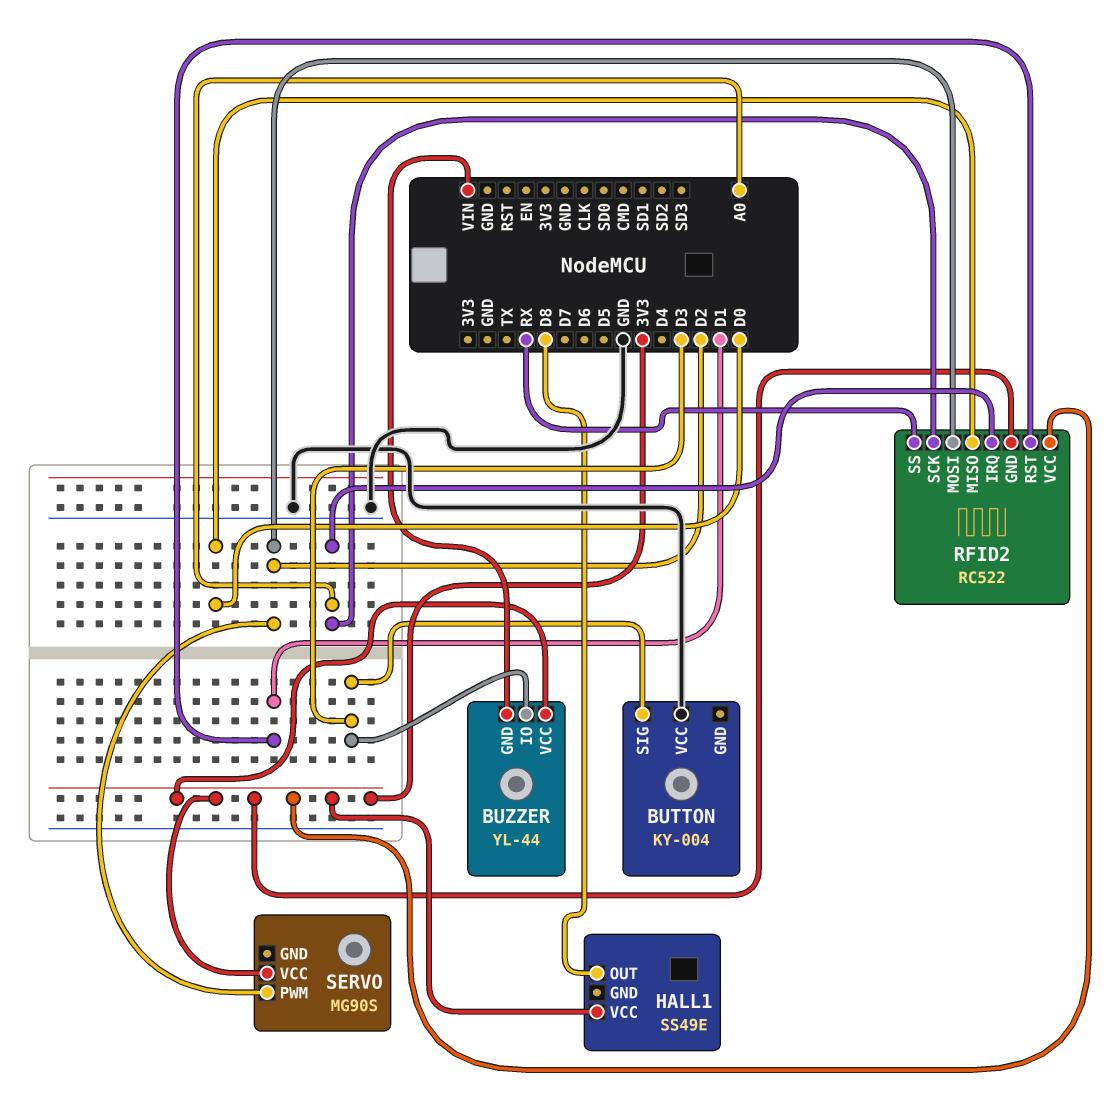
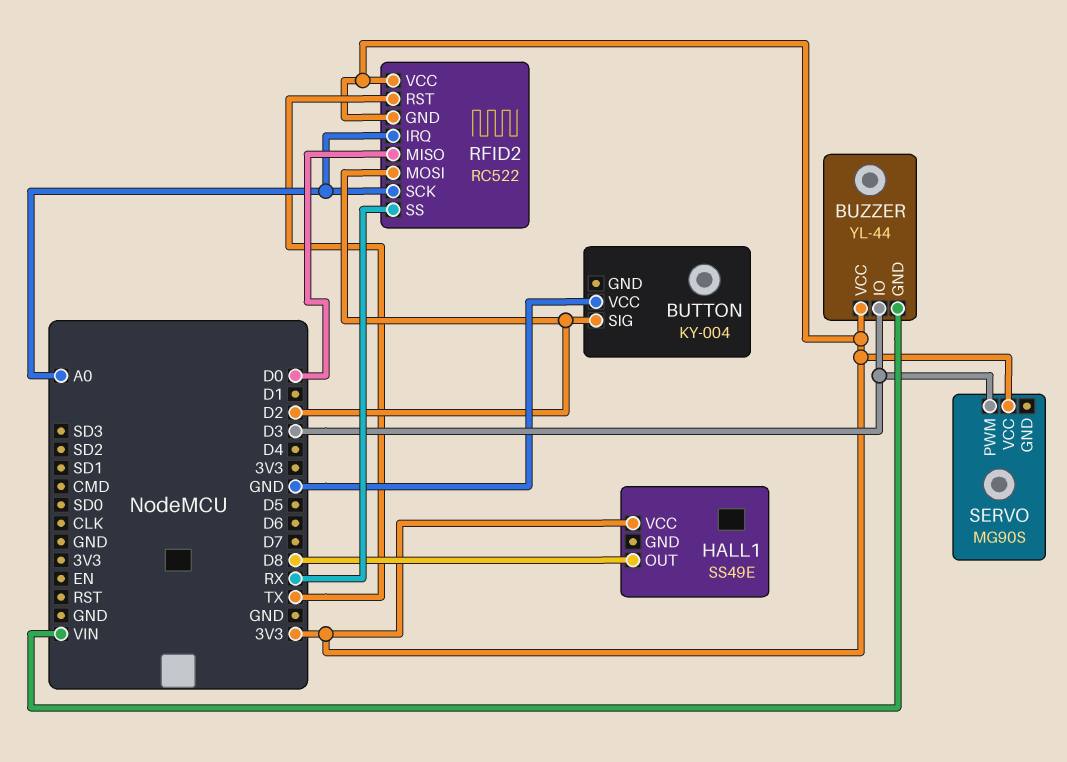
BUTTON pin SIG: D3 -> D2
RFID2 pin RST: D1 -> TX
SERVO pin PWM: D2 -> D3

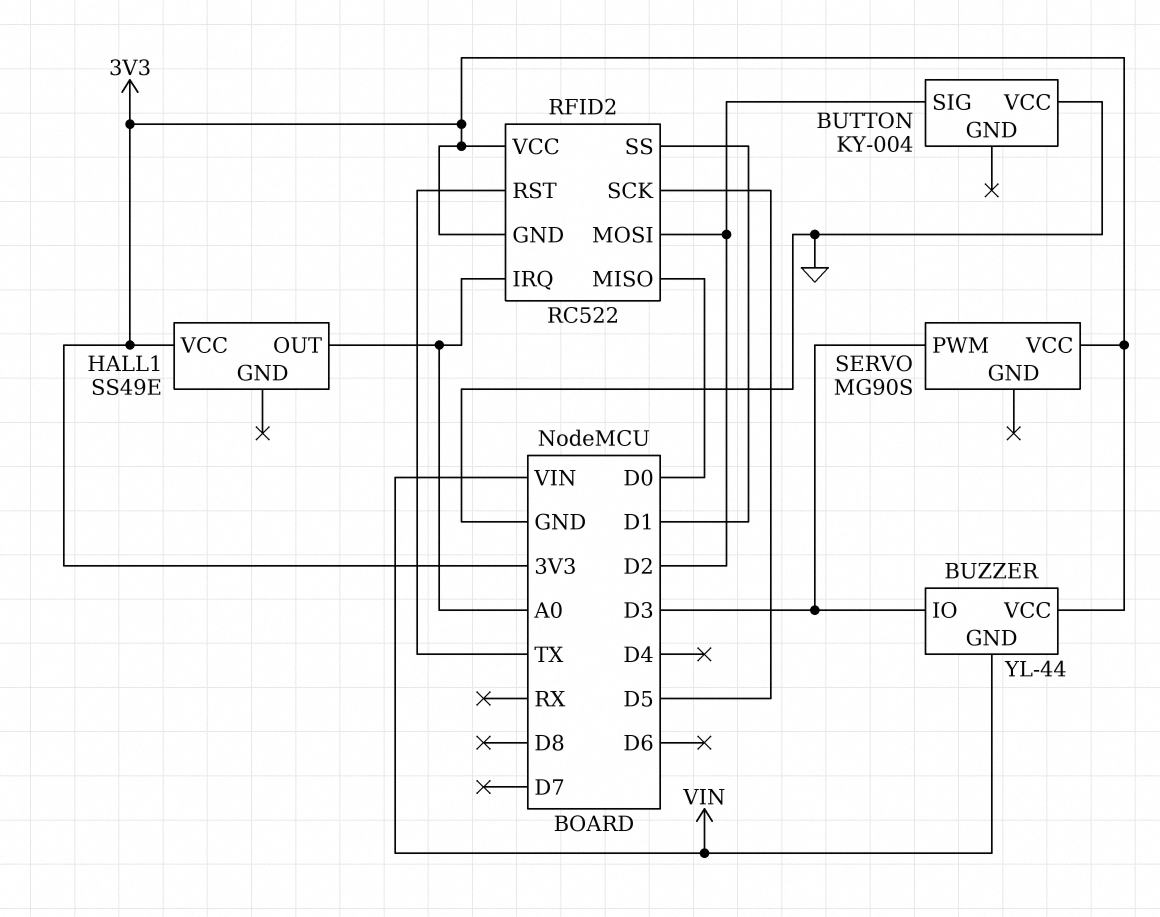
HALL1 pin OUT: D8 -> A0
RFID2 pin SCK: A0 -> D5
RFID2 pin SS: RX -> D1

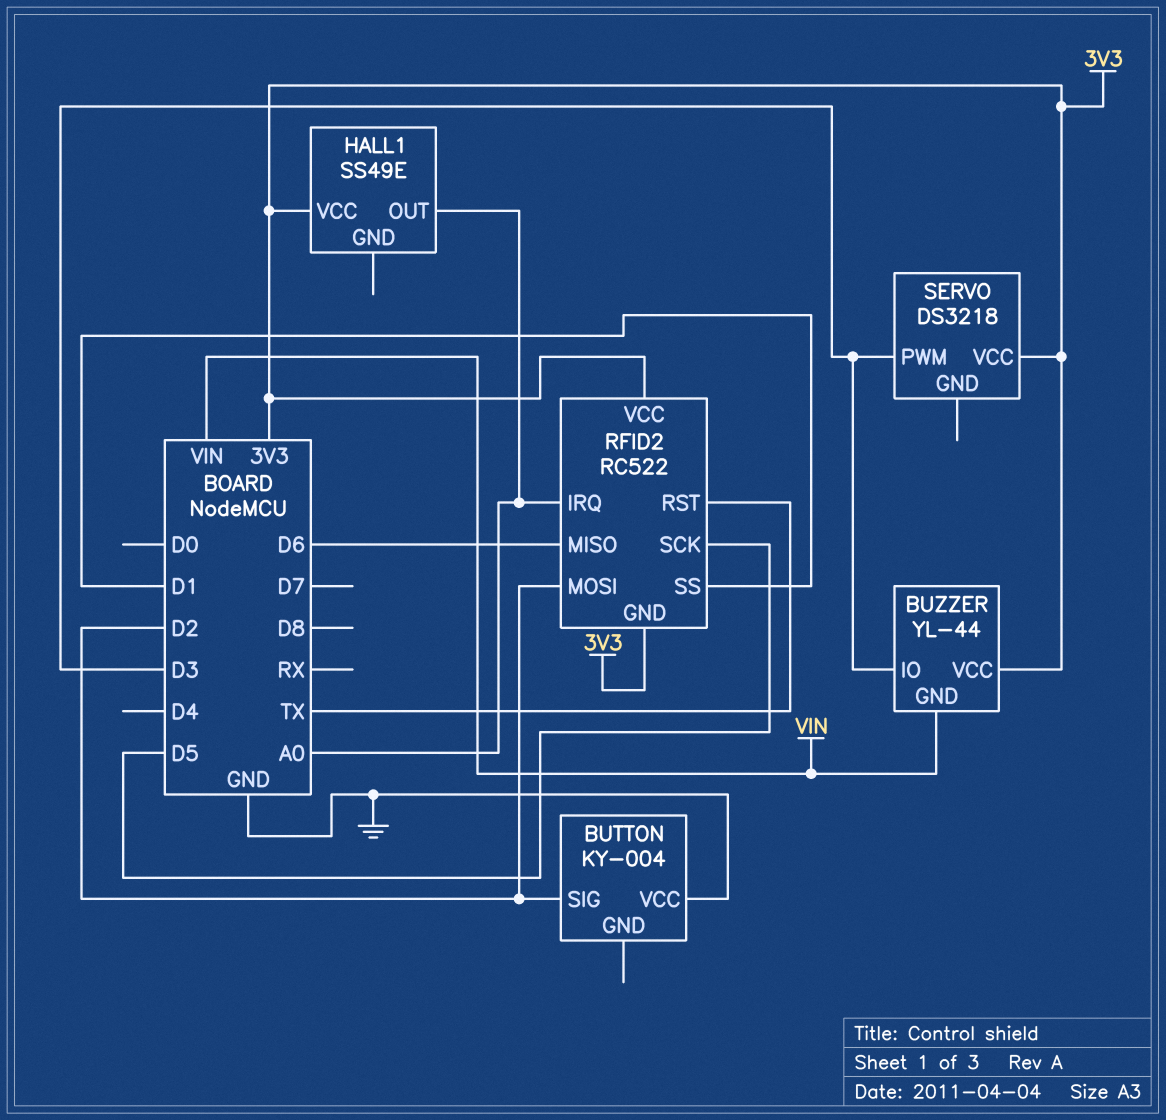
RFID2 pin MISO: D0 -> D6
SERVO: MG90S -> DS3218

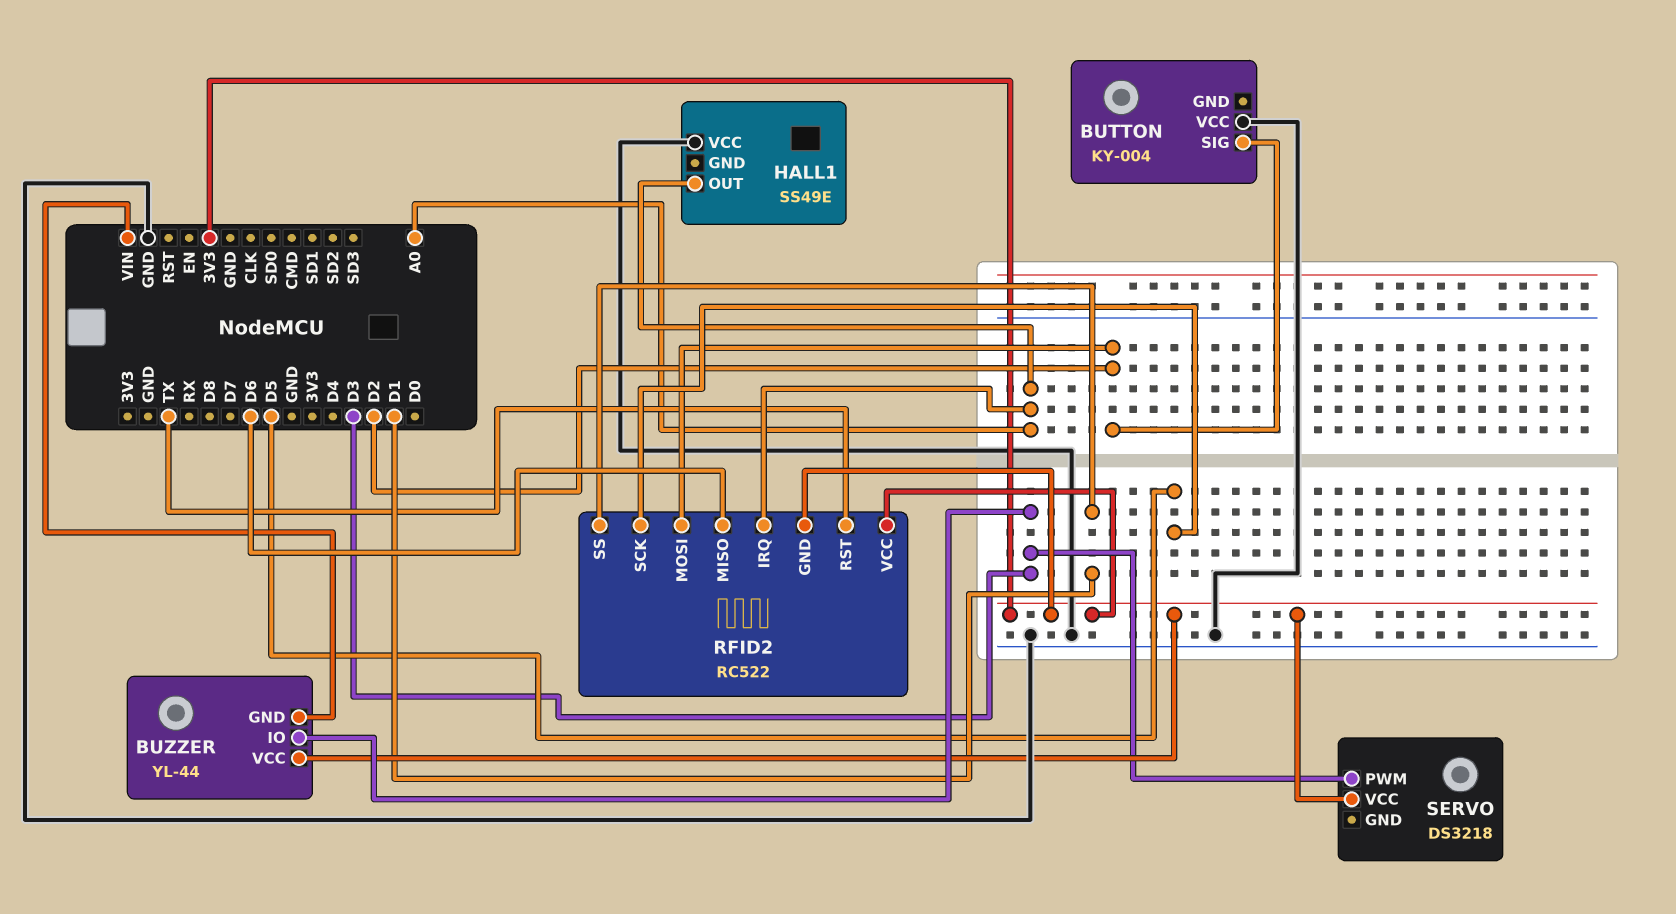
HALL1 pin VCC: 3V3 -> GND

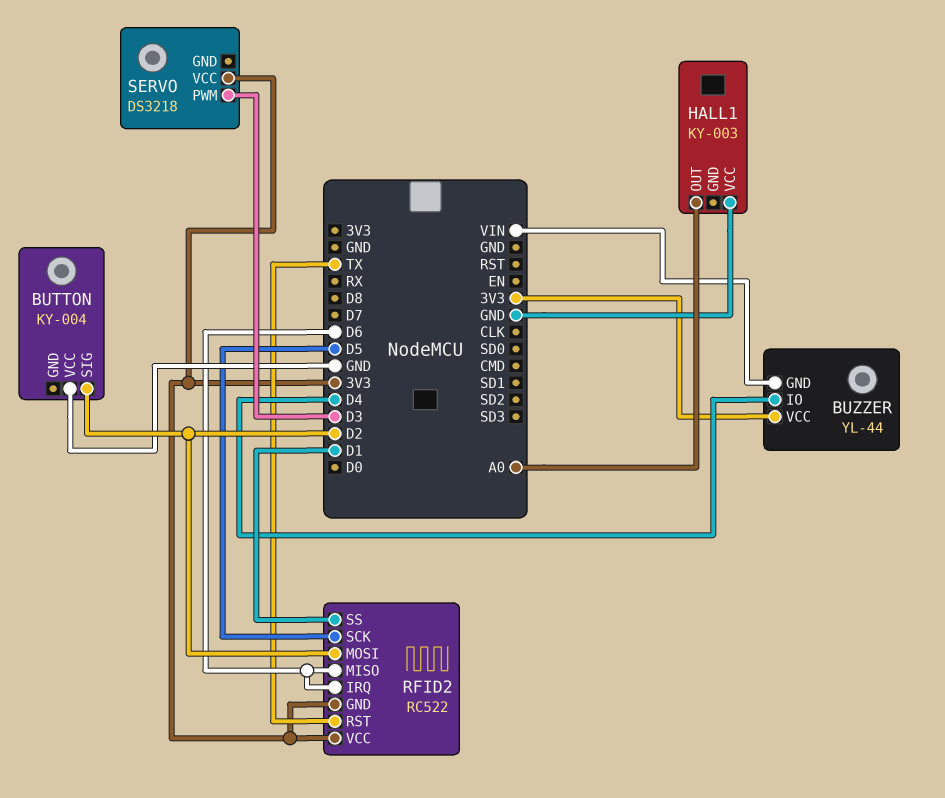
BUZZER pin IO: D3 -> D4
HALL1: SS49E -> KY-003
RFID2 pin IRQ: A0 -> D6

